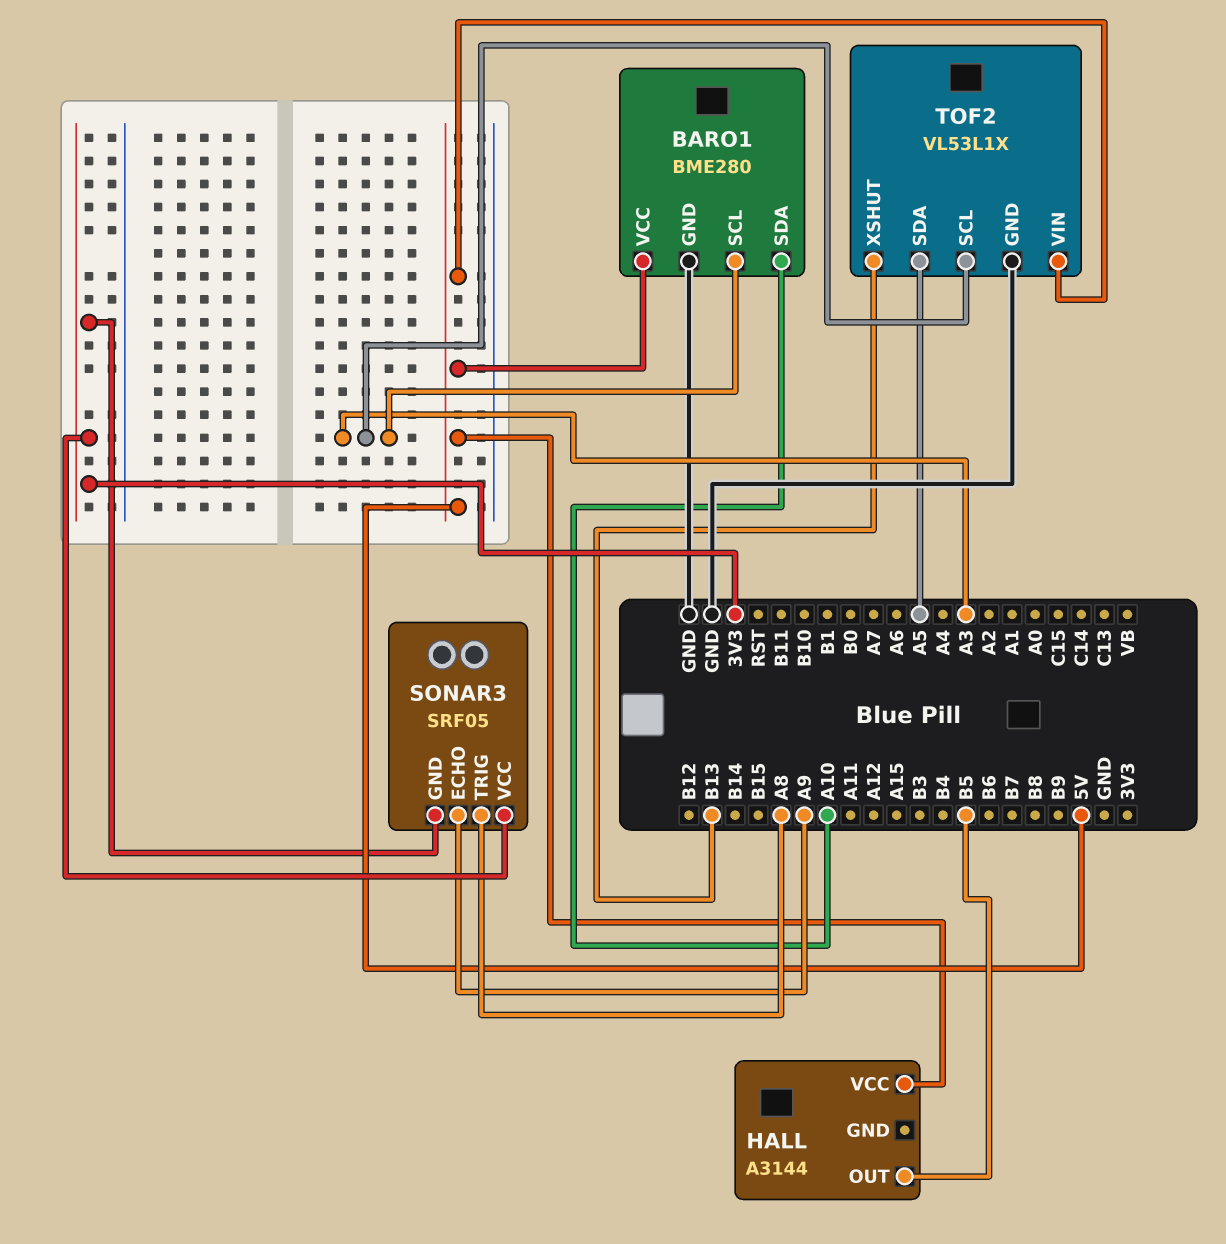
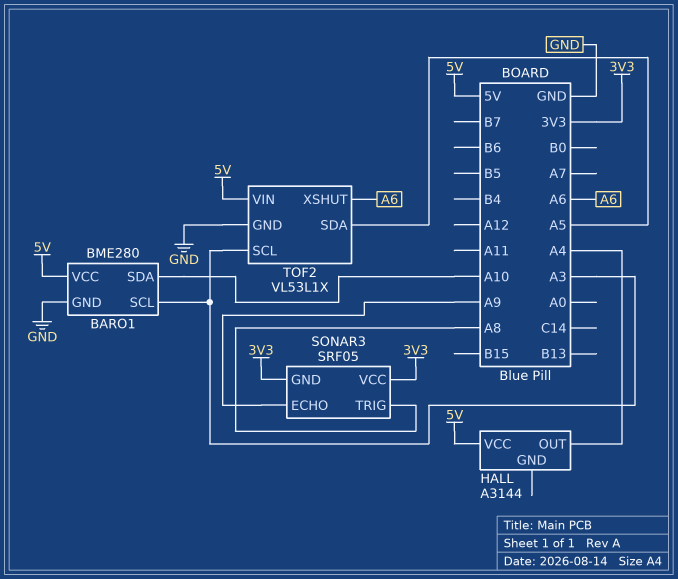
HALL pin OUT: B5 -> A4
TOF2 pin XSHUT: B13 -> A6

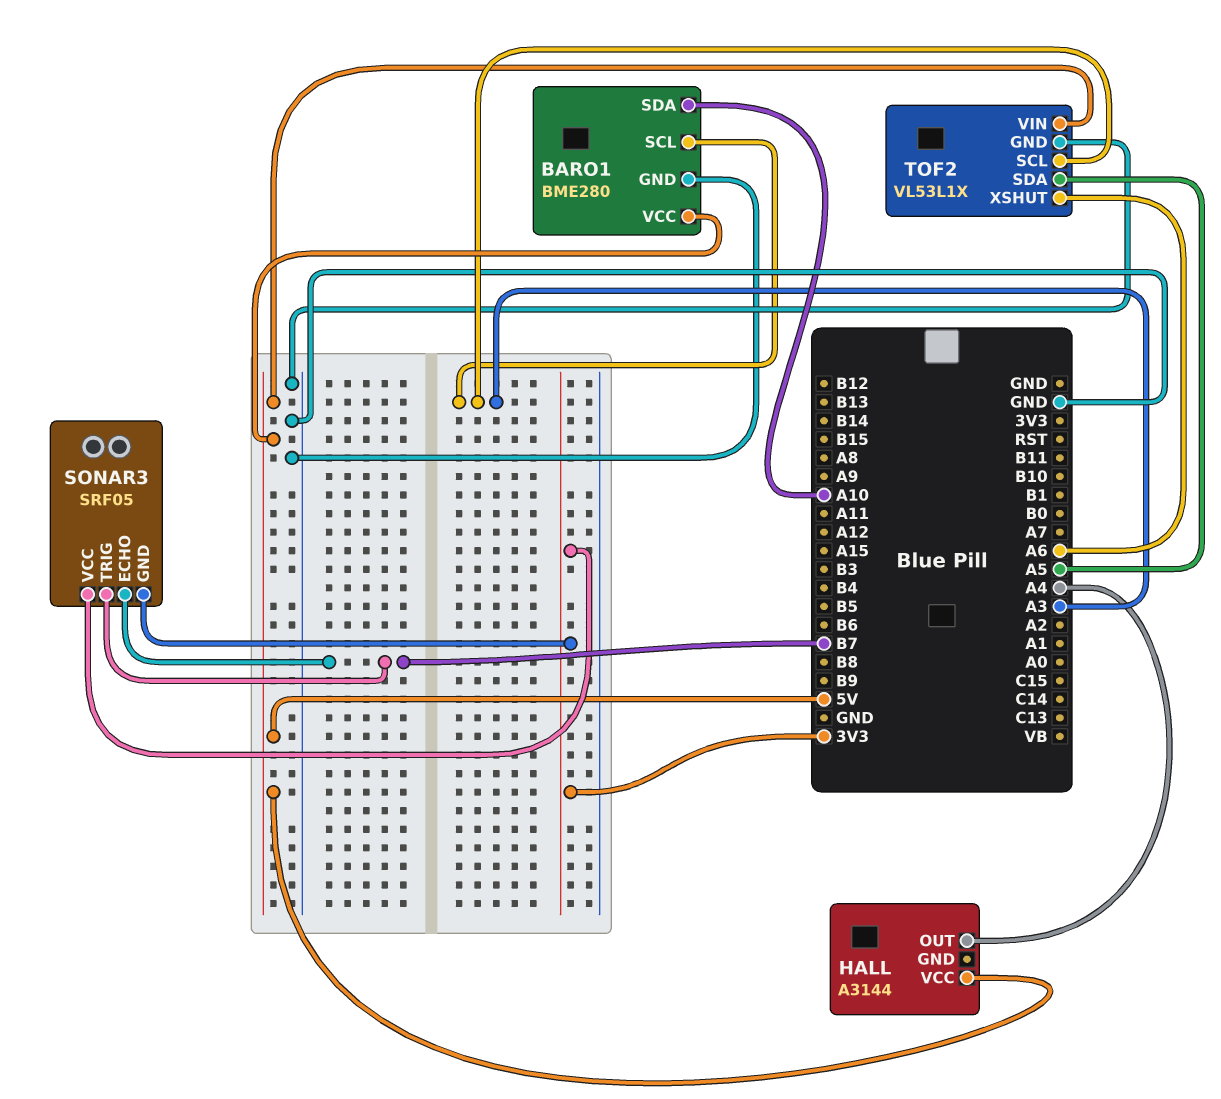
SONAR3 pin ECHO: A9 -> B7
SONAR3 pin TRIG: A8 -> B7

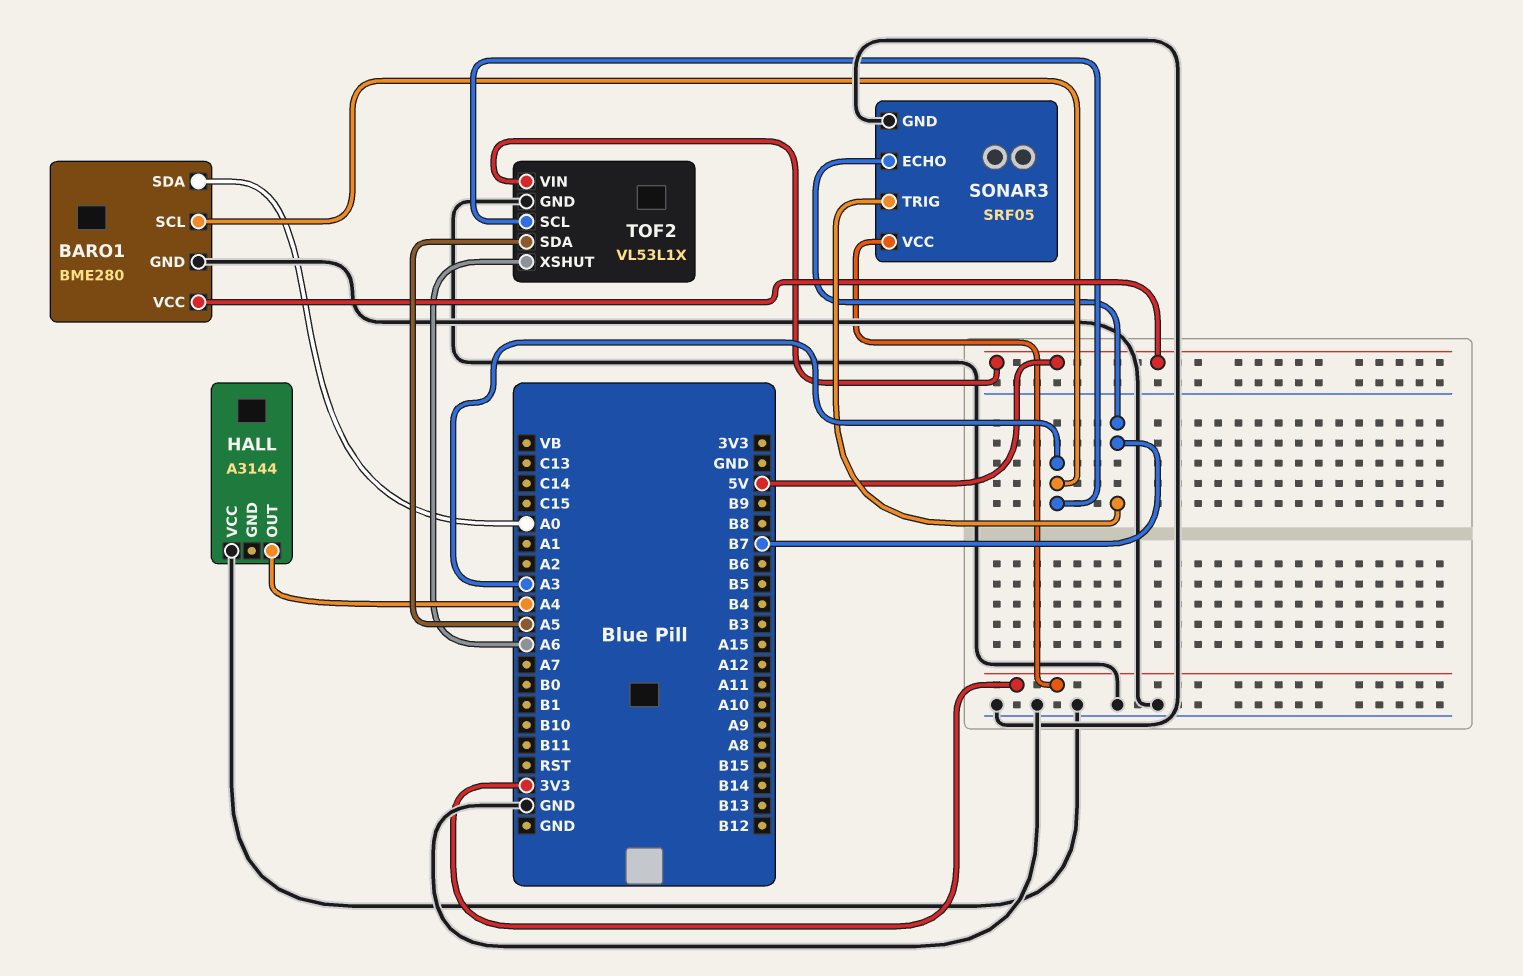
BARO1 pin SDA: A10 -> A0
HALL pin VCC: 5V -> GND
SONAR3 pin GND: 3V3 -> GND

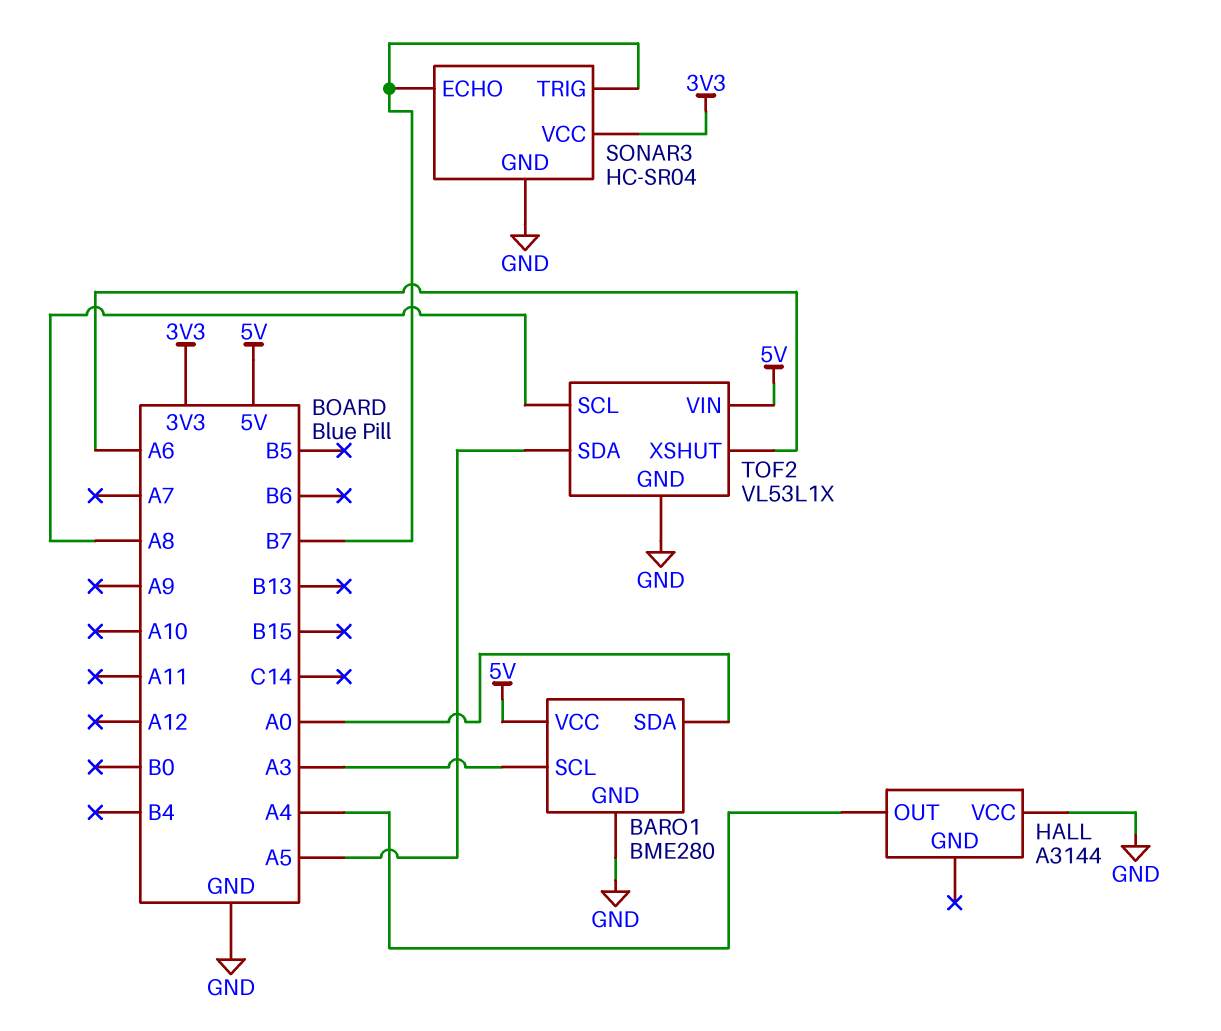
SONAR3: SRF05 -> HC-SR04
TOF2 pin SCL: A3 -> A8

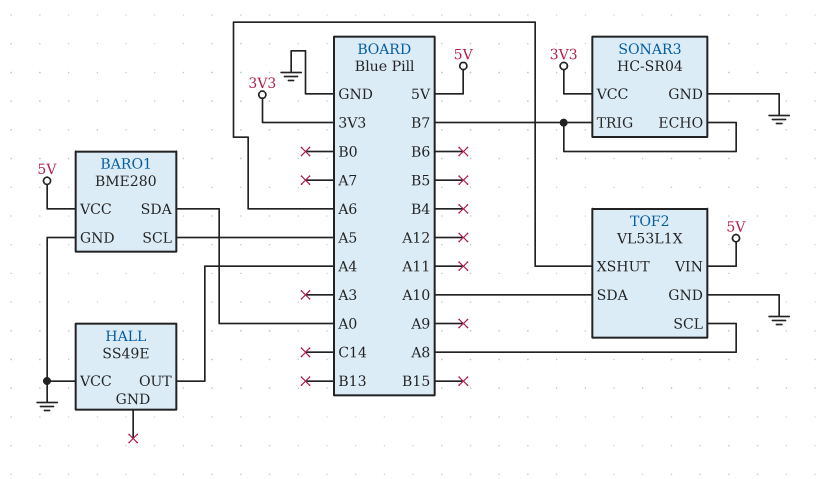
BARO1 pin SCL: A3 -> A5
HALL: A3144 -> SS49E
TOF2 pin SDA: A5 -> A10

